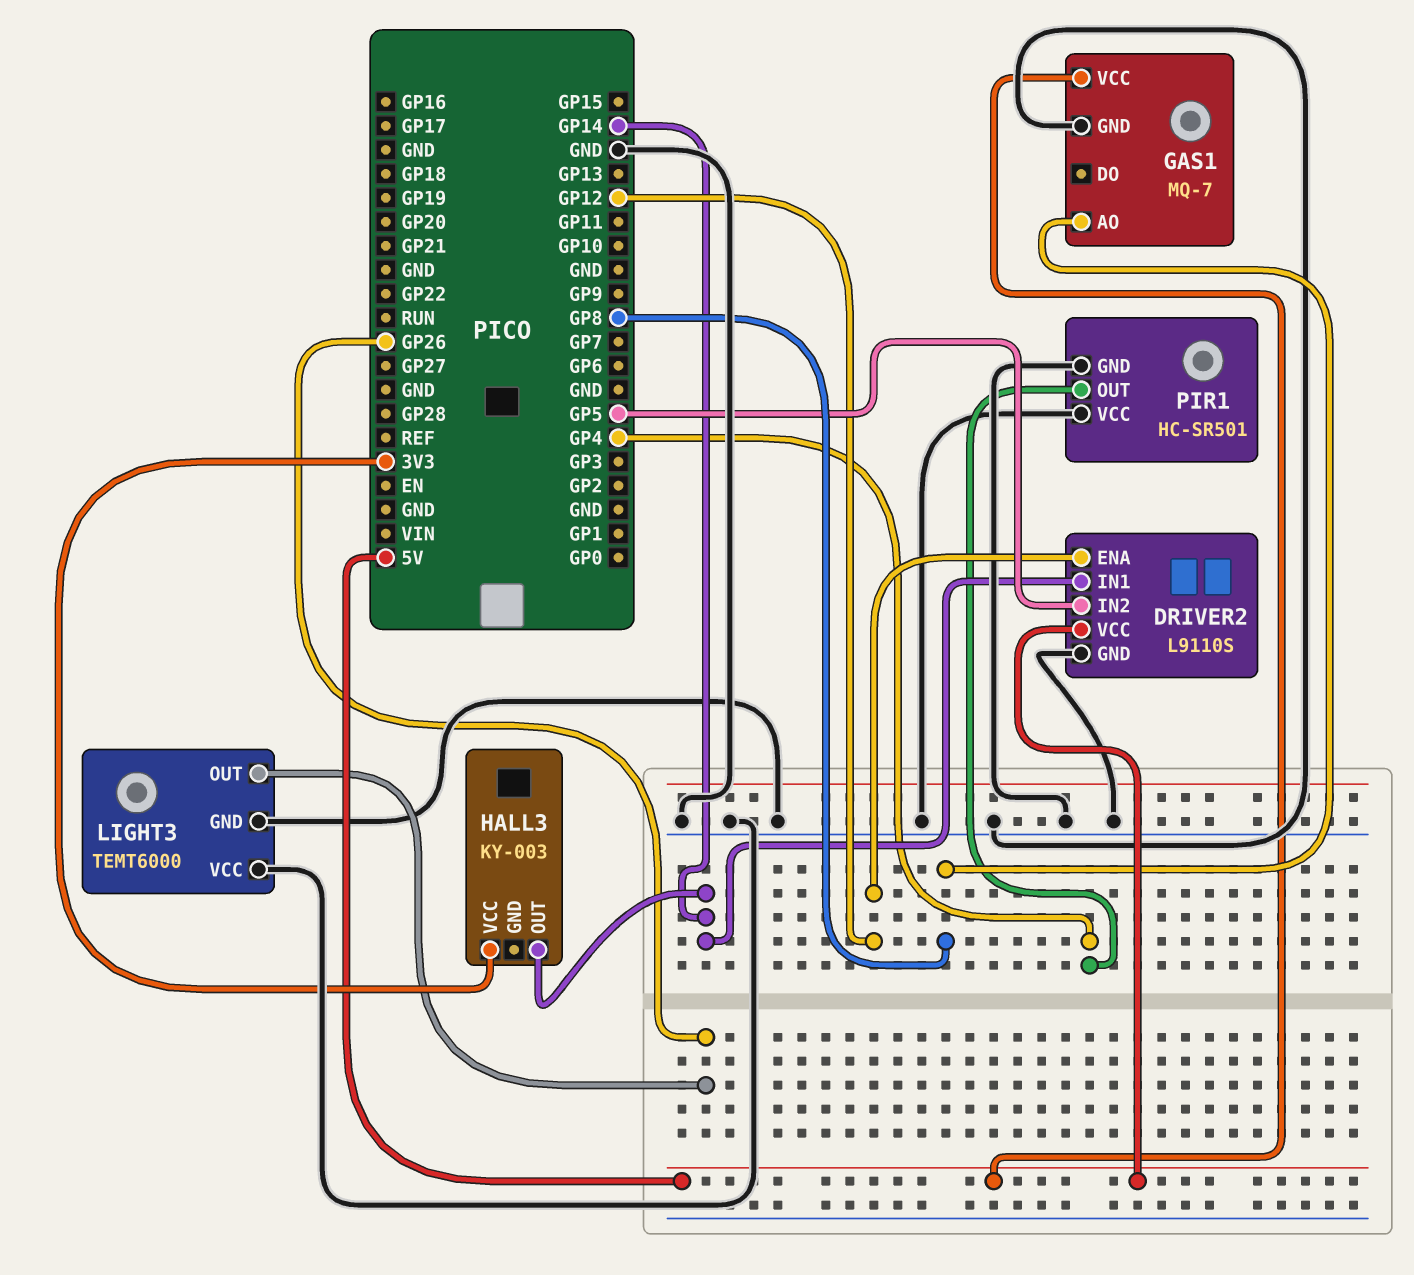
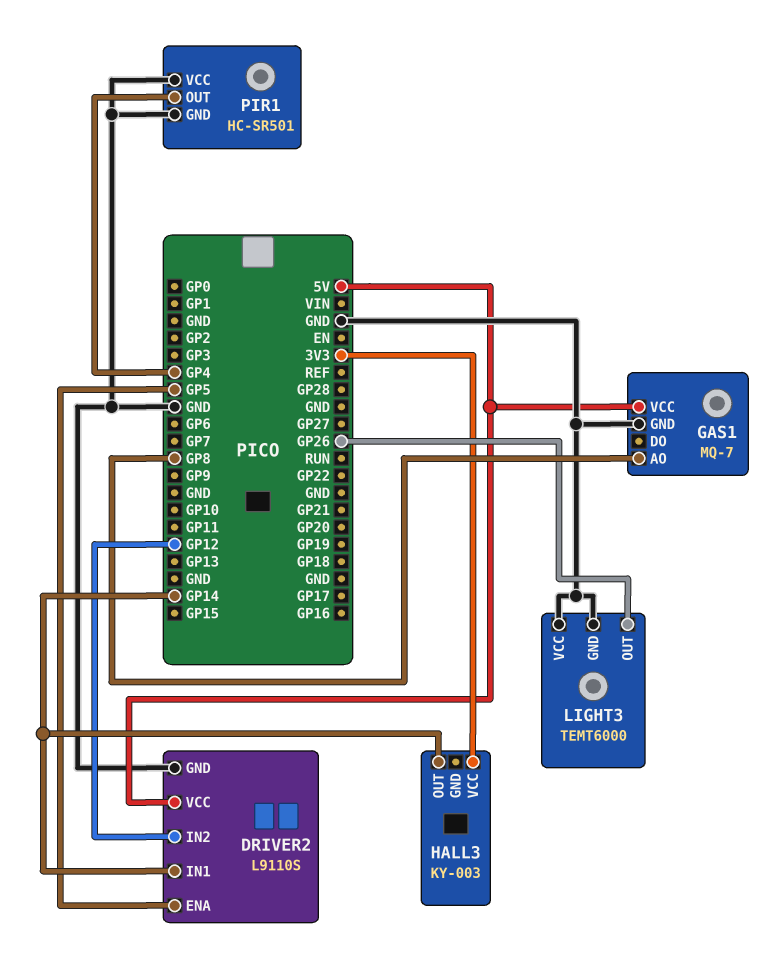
DRIVER2 pin ENA: GP12 -> GP5
DRIVER2 pin IN2: GP5 -> GP12

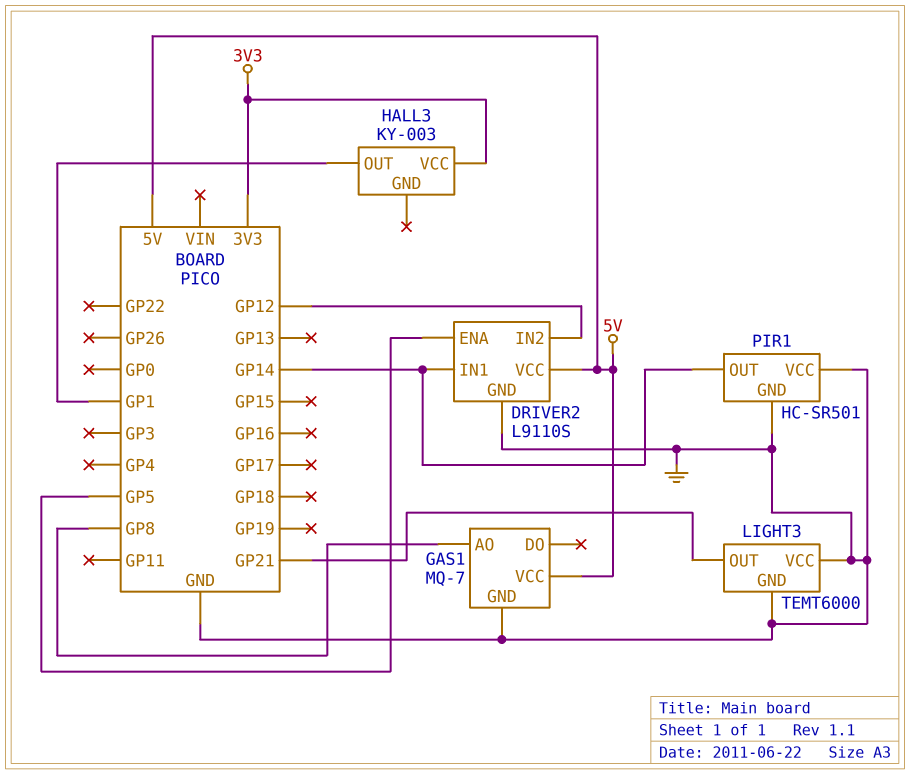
HALL3 pin OUT: GP14 -> GP1
LIGHT3 pin OUT: GP26 -> GP21
PIR1 pin OUT: GP4 -> GP14

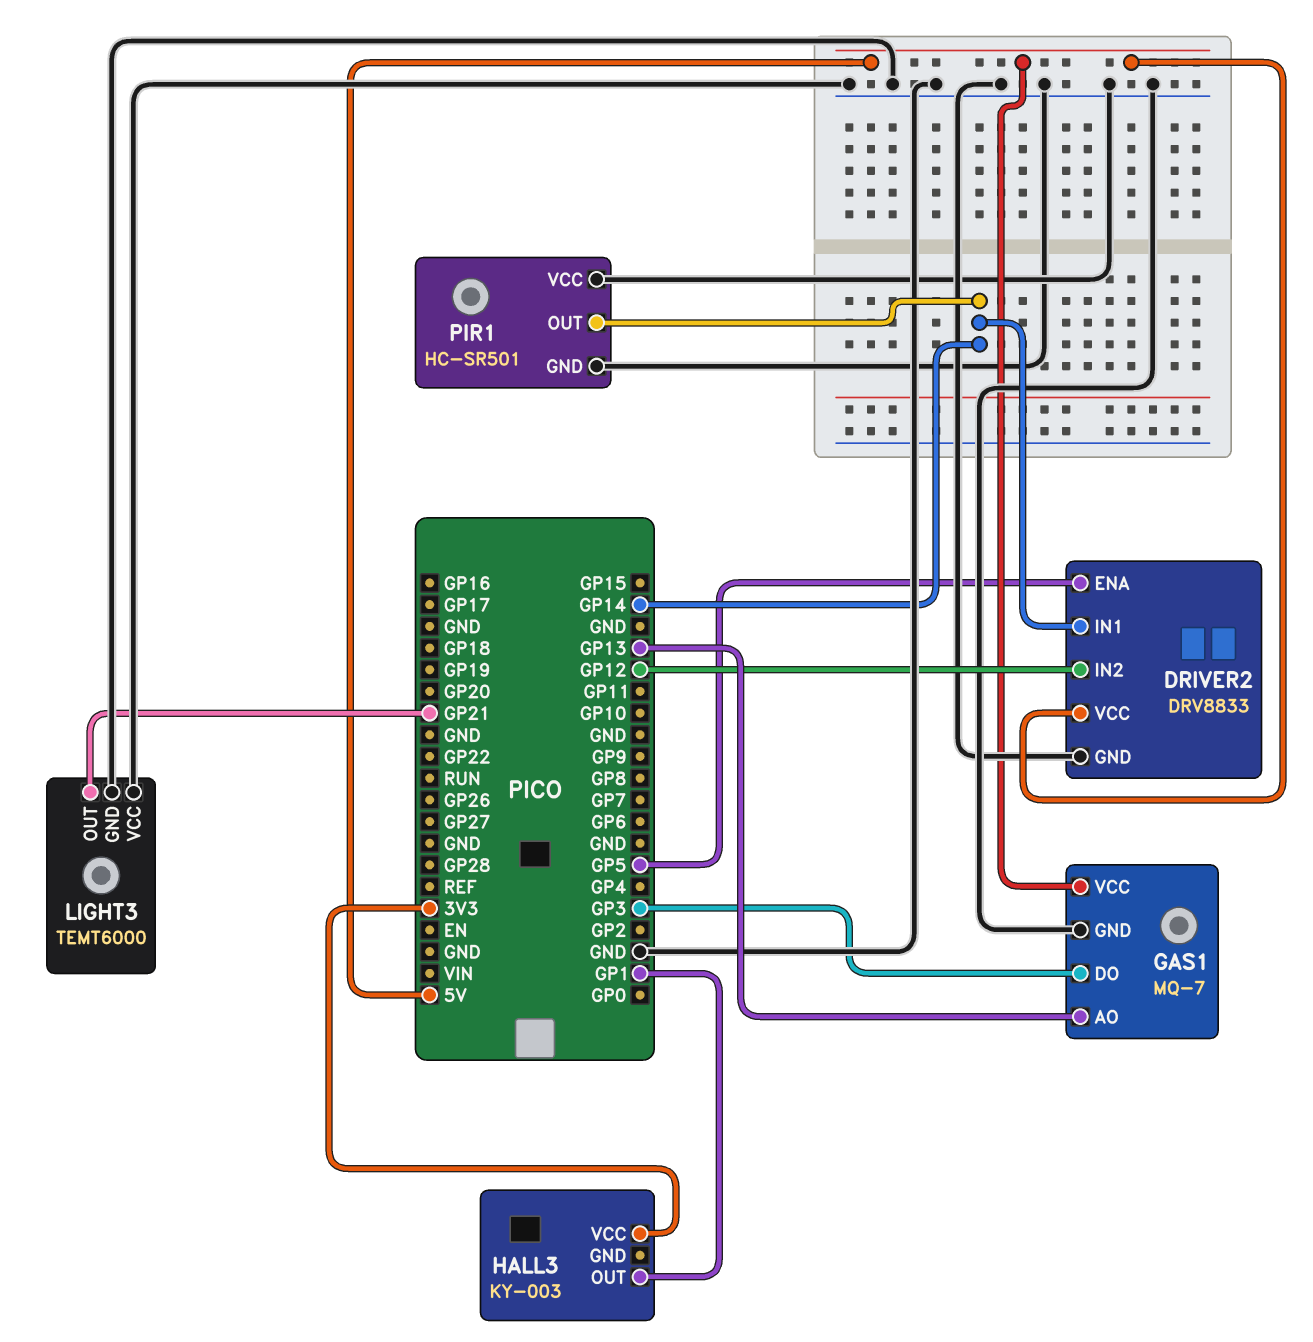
DRIVER2: L9110S -> DRV8833
GAS1 pin AO: GP8 -> GP13
GAS1 pin DO: none -> GP3

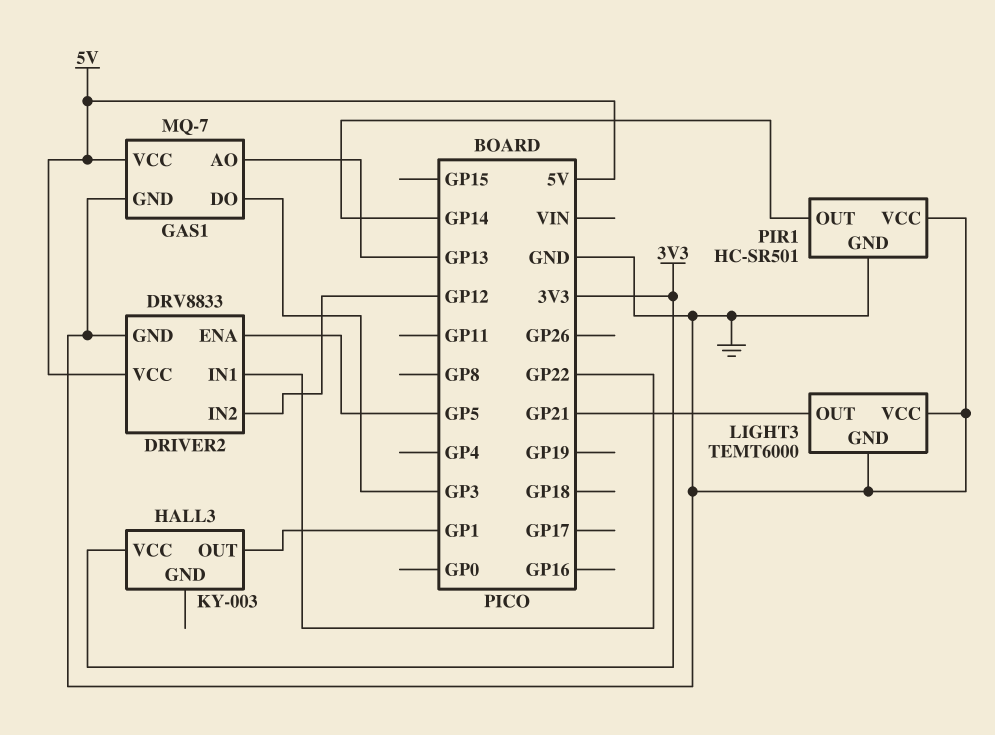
DRIVER2 pin IN1: GP14 -> GP22

